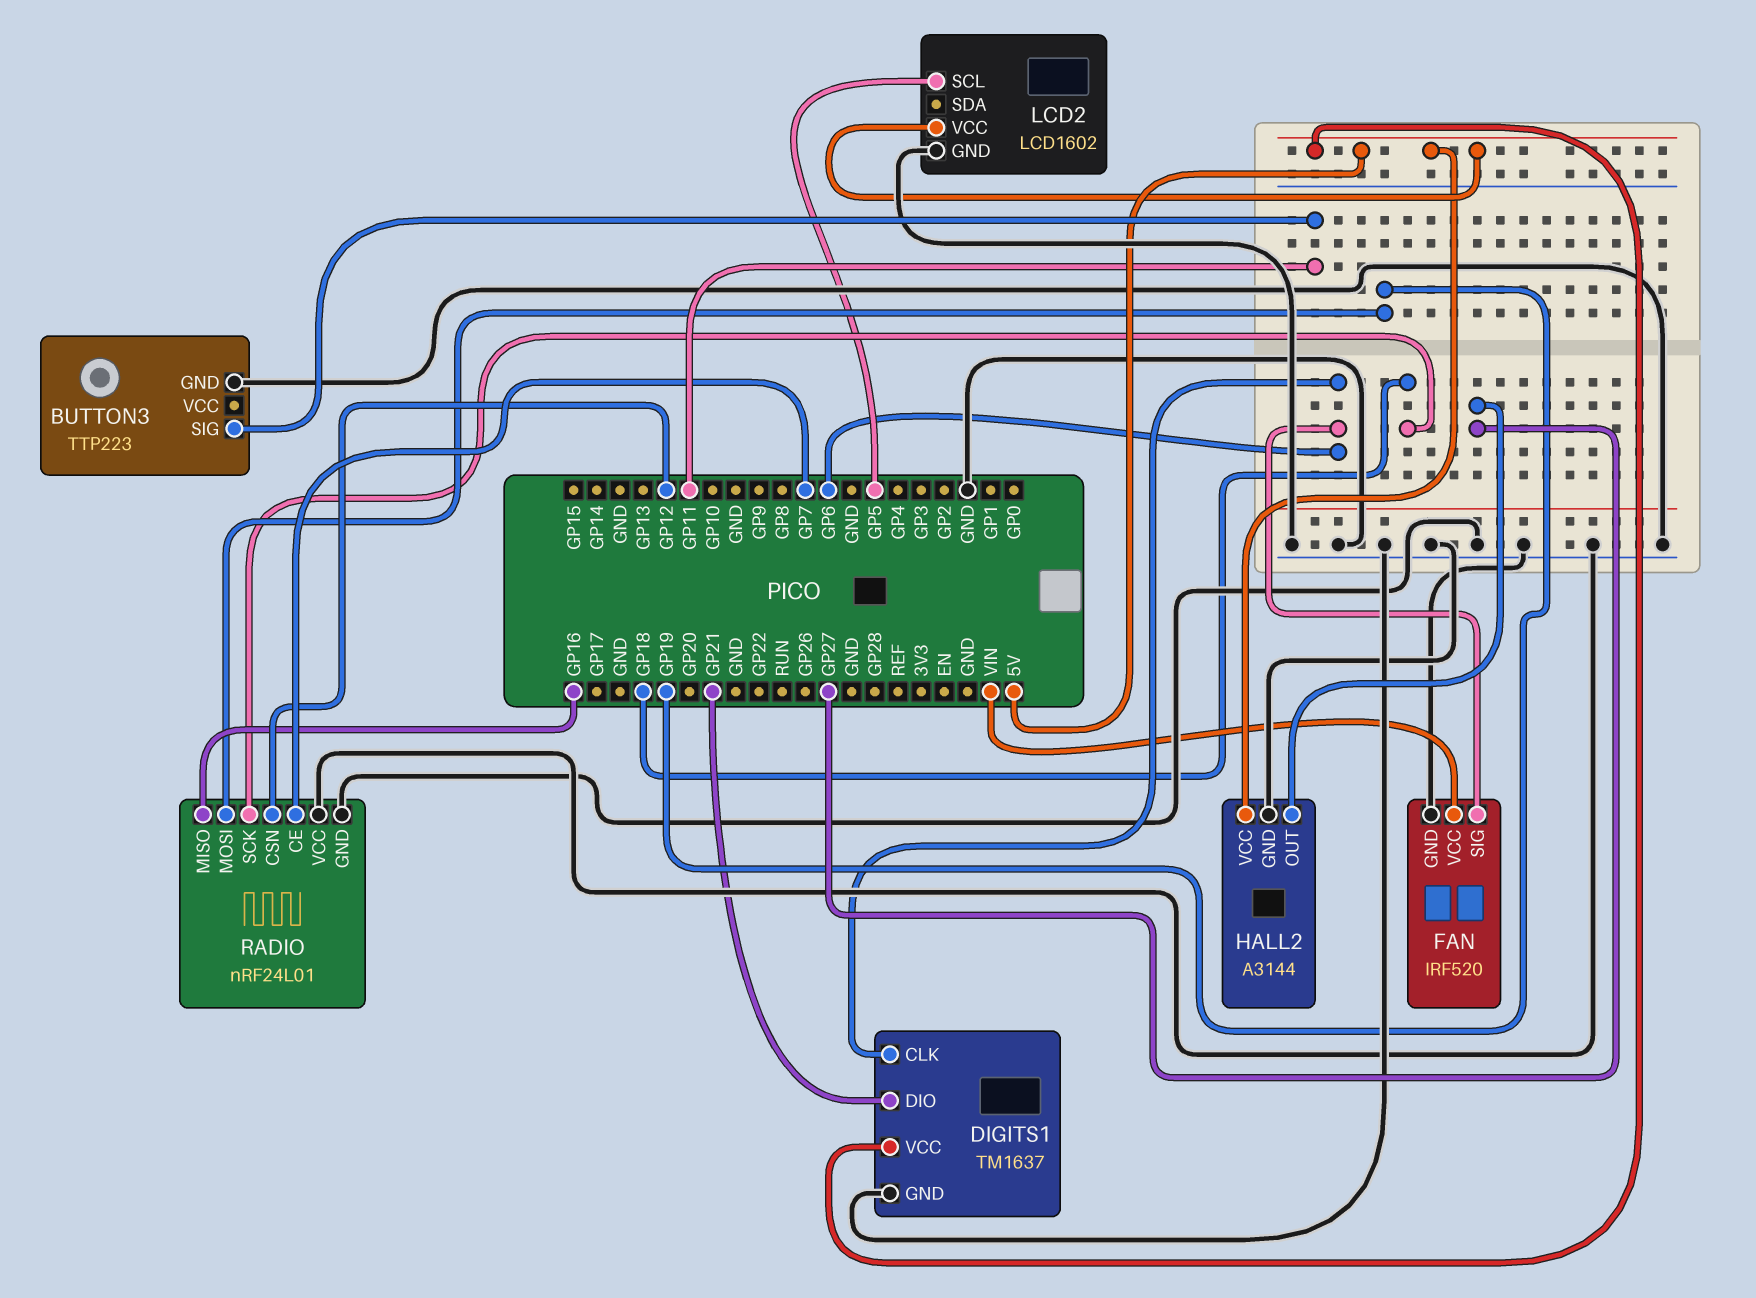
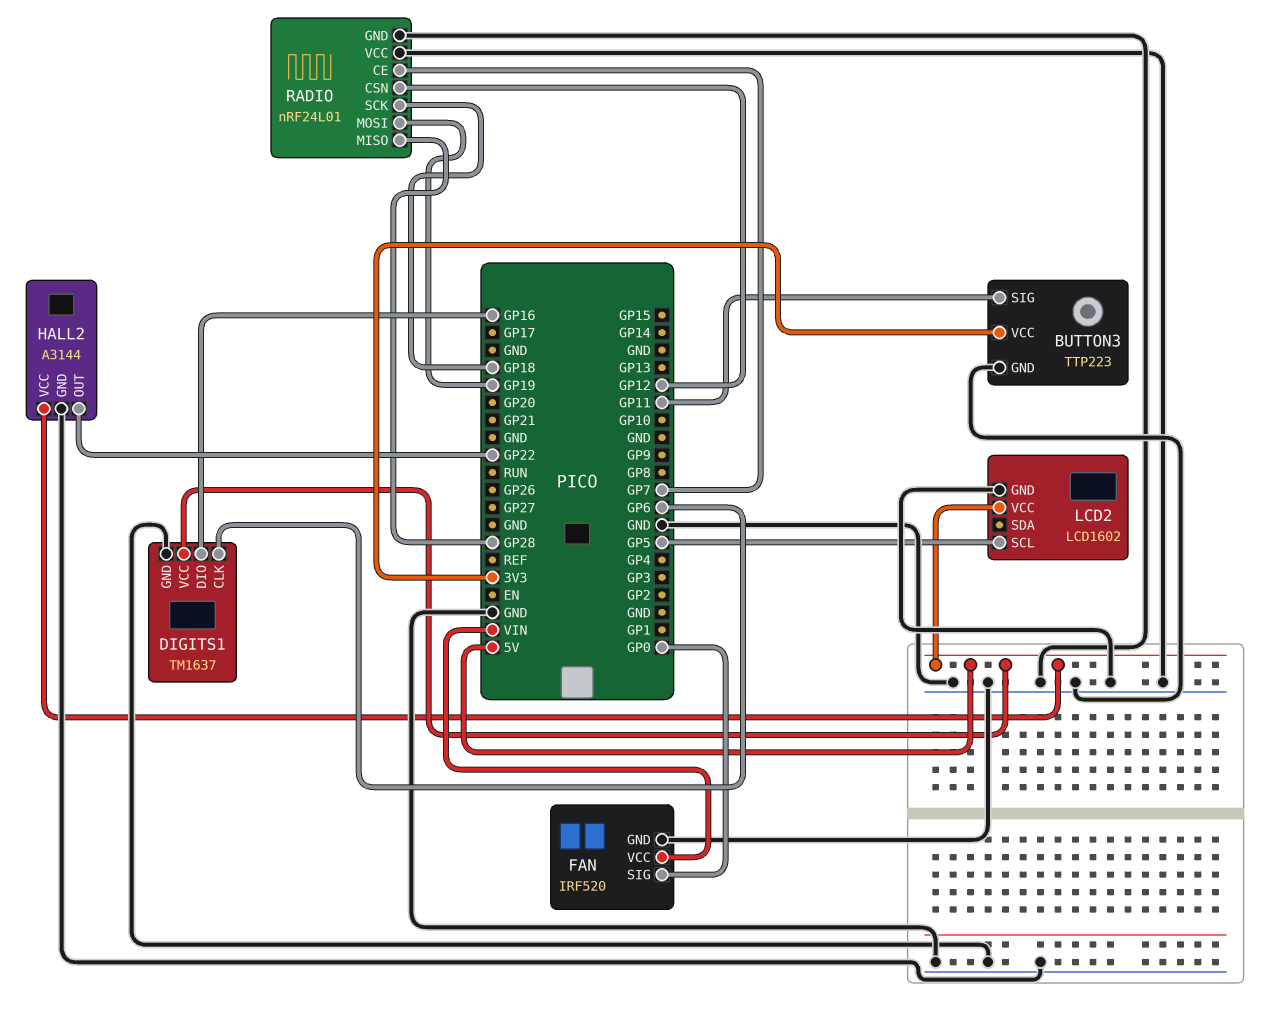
BUTTON3 pin VCC: none -> 3V3
DIGITS1 pin DIO: GP21 -> GP16
FAN pin SIG: GP6 -> GP0
HALL2 pin OUT: GP27 -> GP22
RADIO pin MISO: GP16 -> GP28

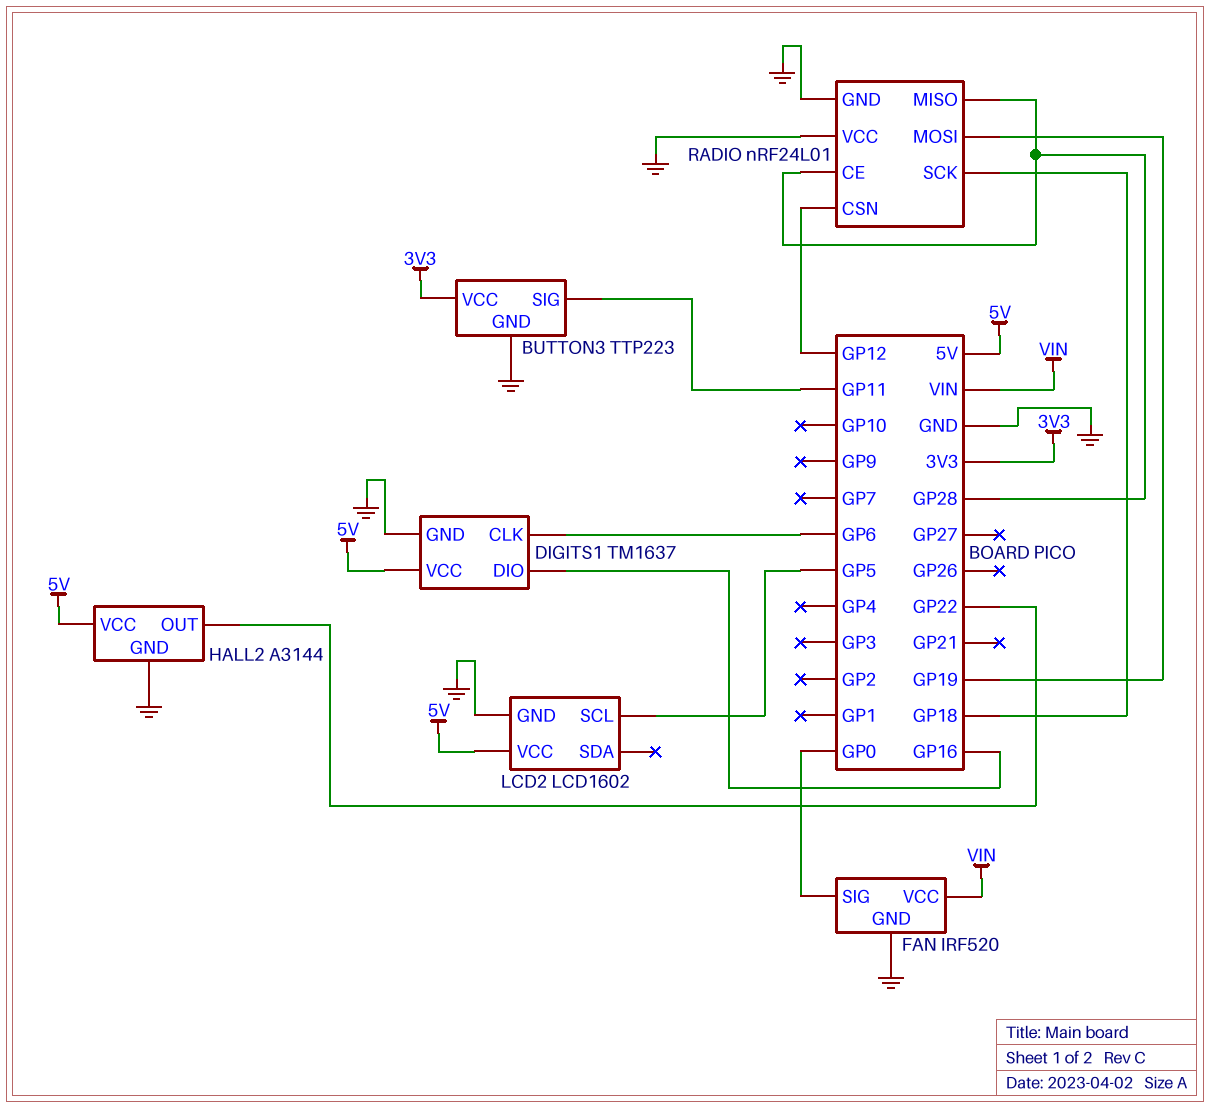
RADIO pin CE: GP7 -> GP28

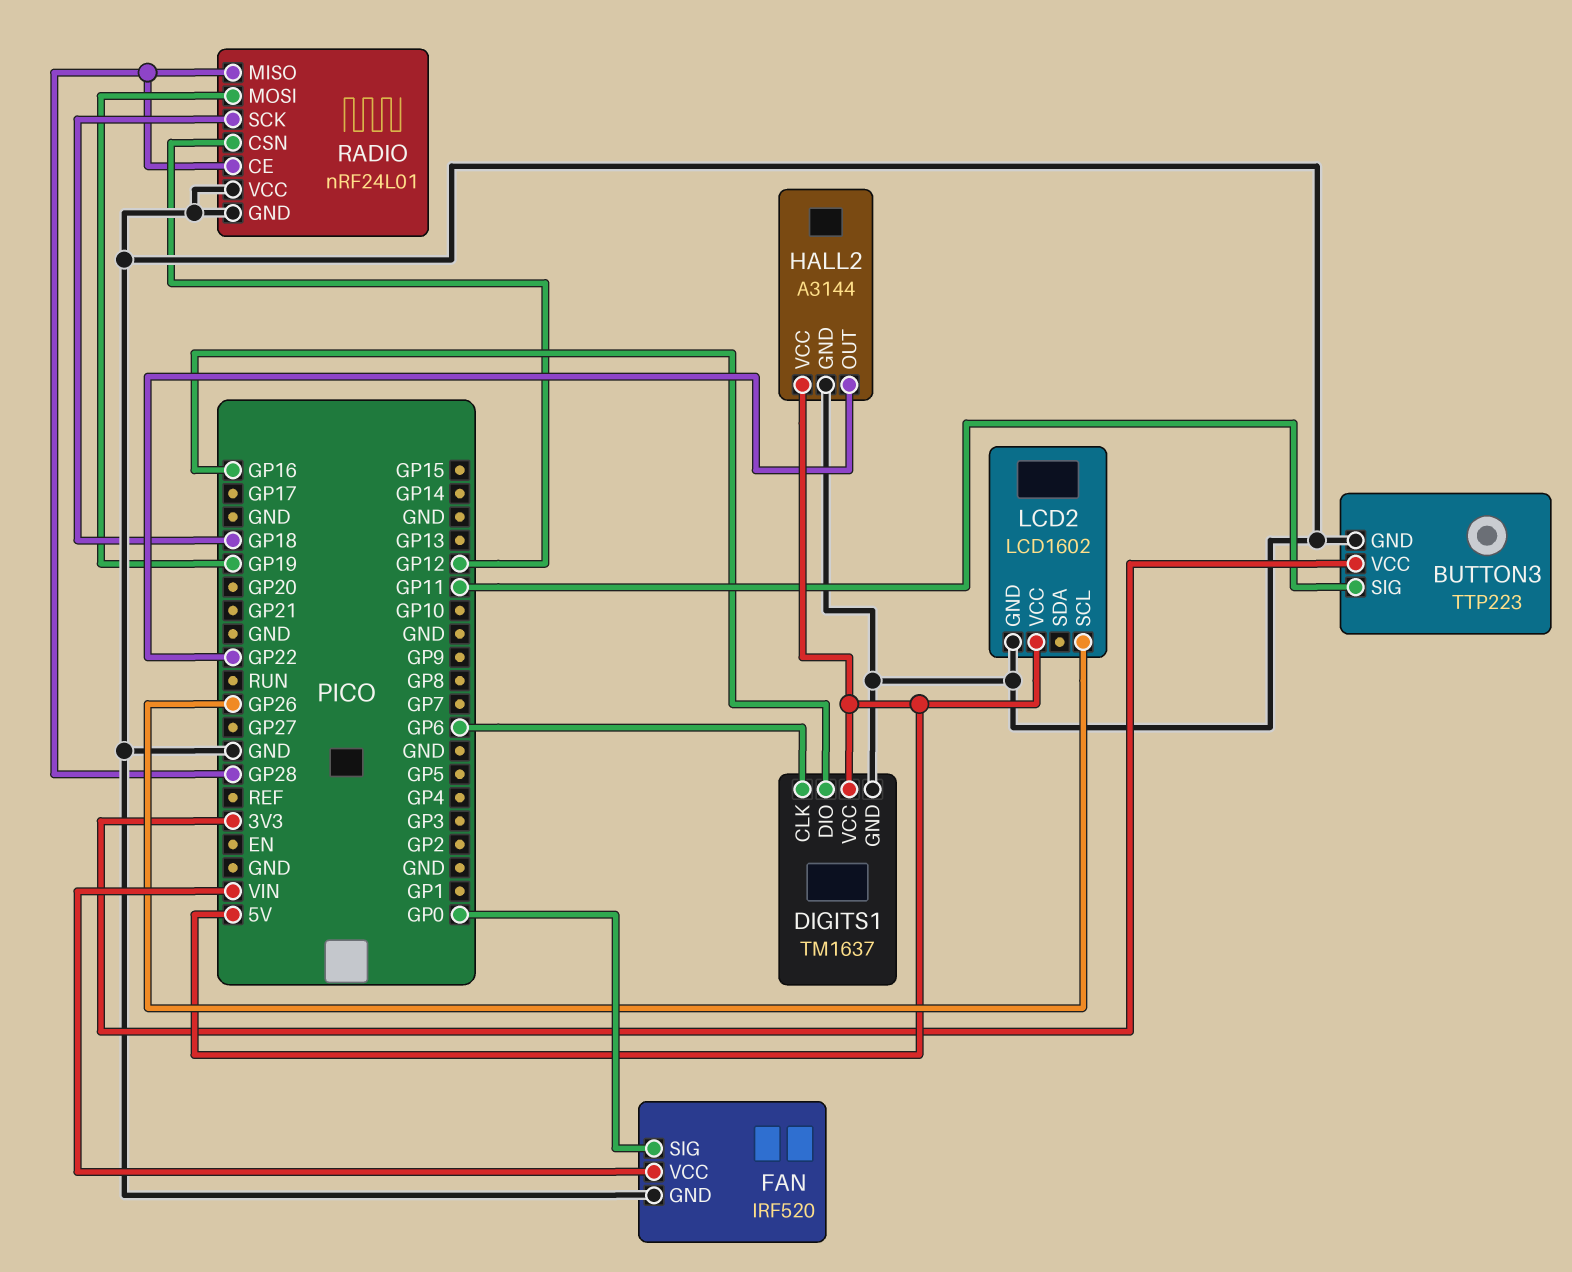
LCD2 pin SCL: GP5 -> GP26

